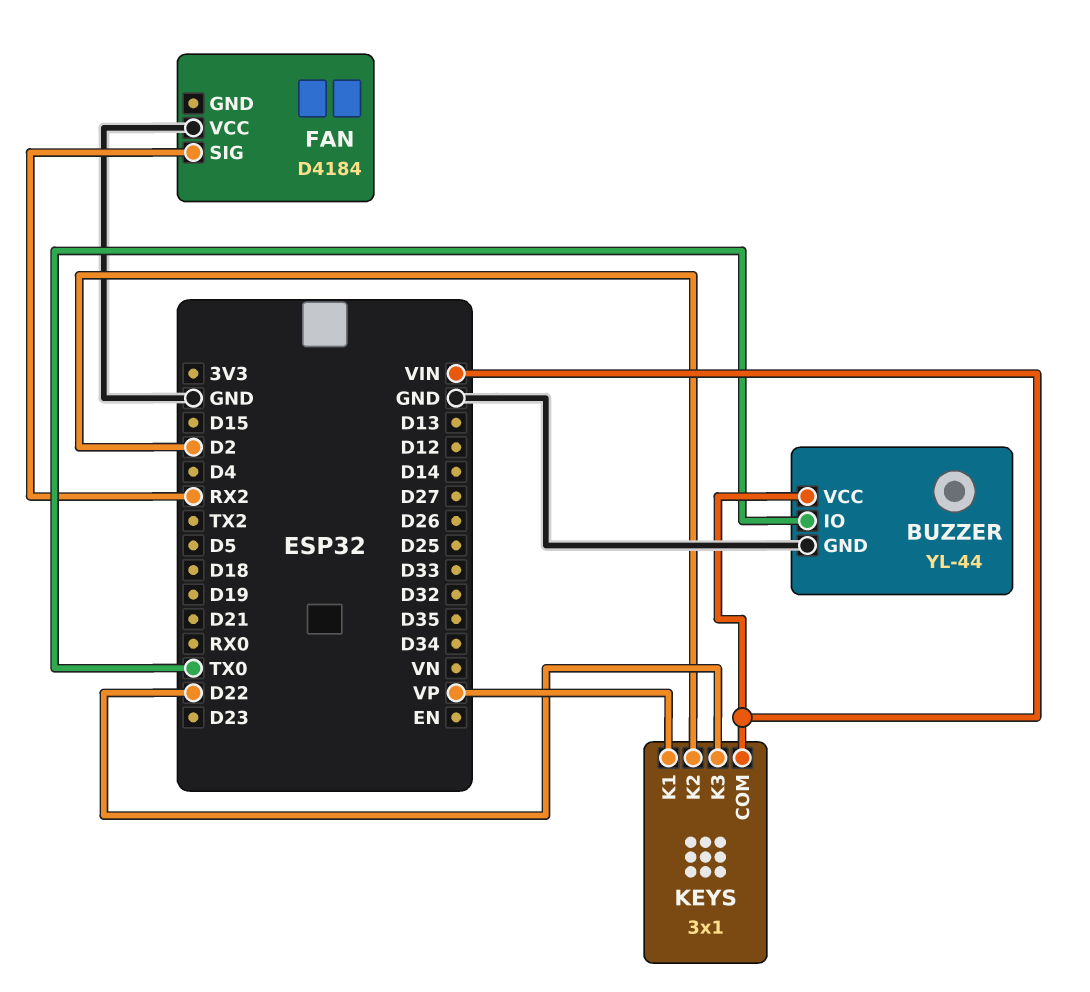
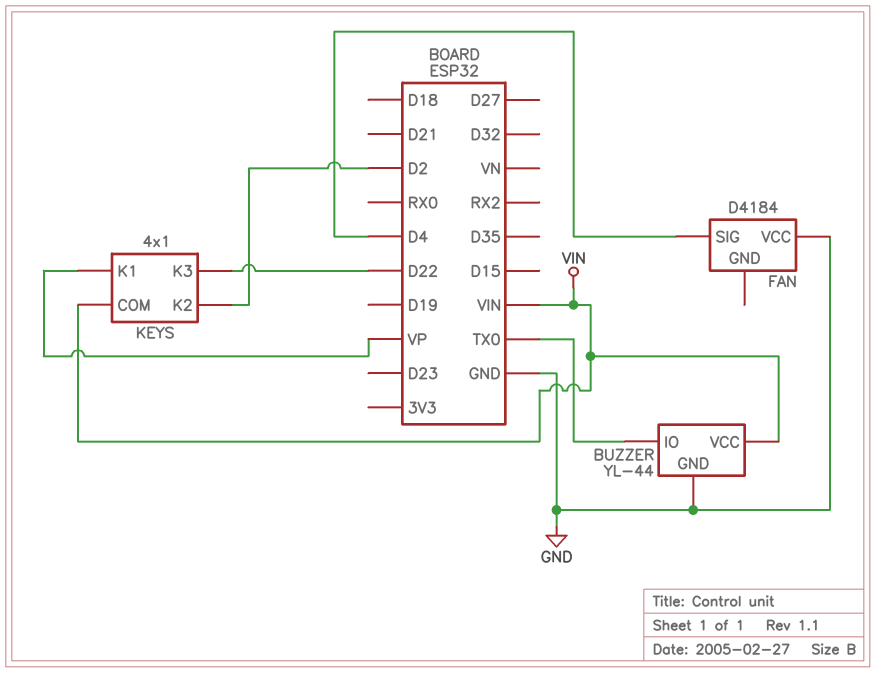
FAN pin SIG: RX2 -> D4
KEYS: 3x1 -> 4x1

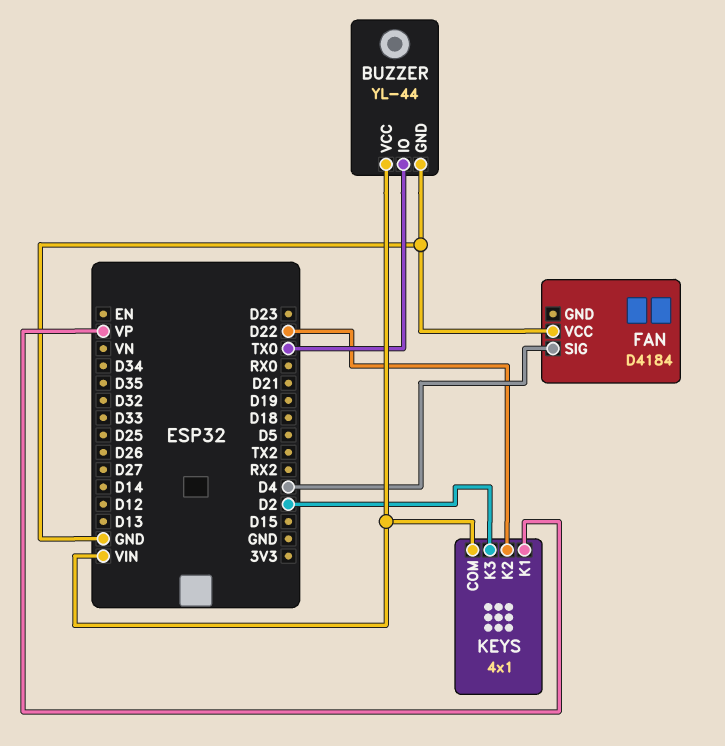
KEYS pin K2: D2 -> D22
KEYS pin K3: D22 -> D2

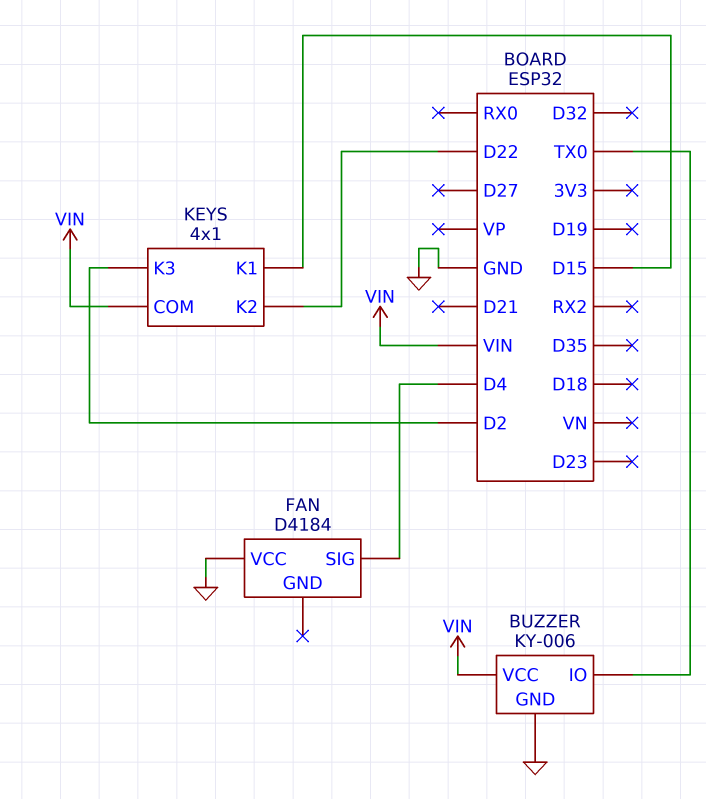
BUZZER: YL-44 -> KY-006
KEYS pin K1: VP -> D15

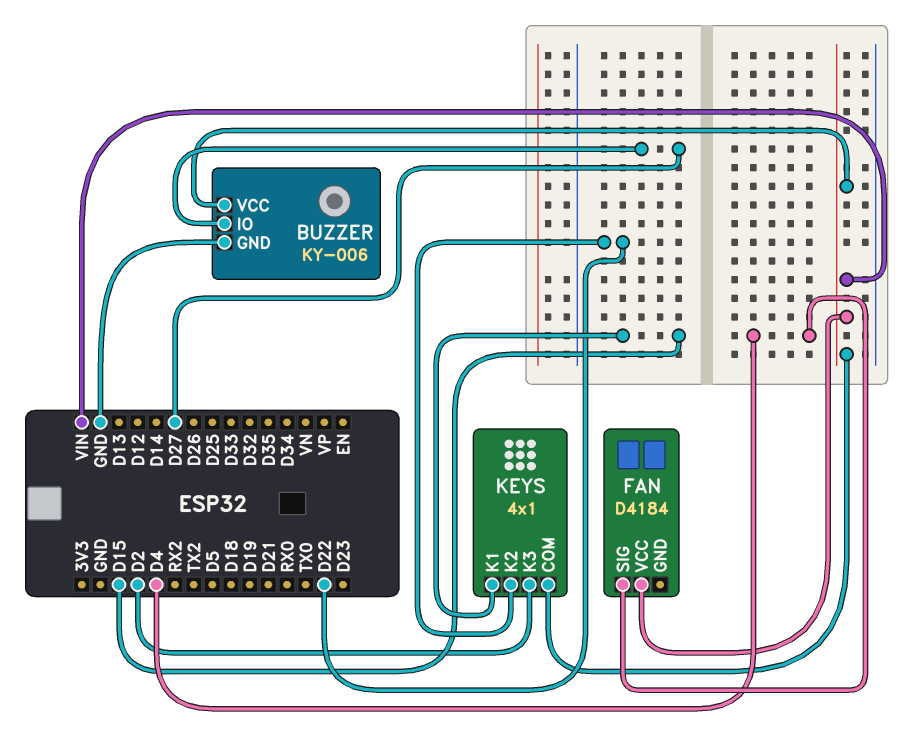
BUZZER pin IO: TX0 -> D27
FAN pin VCC: GND -> VIN

